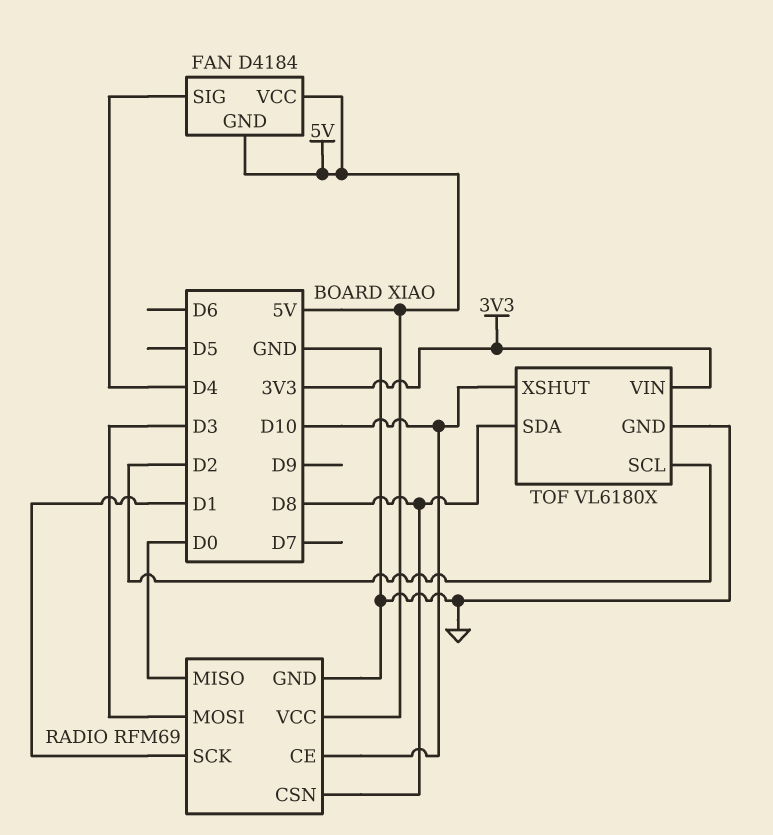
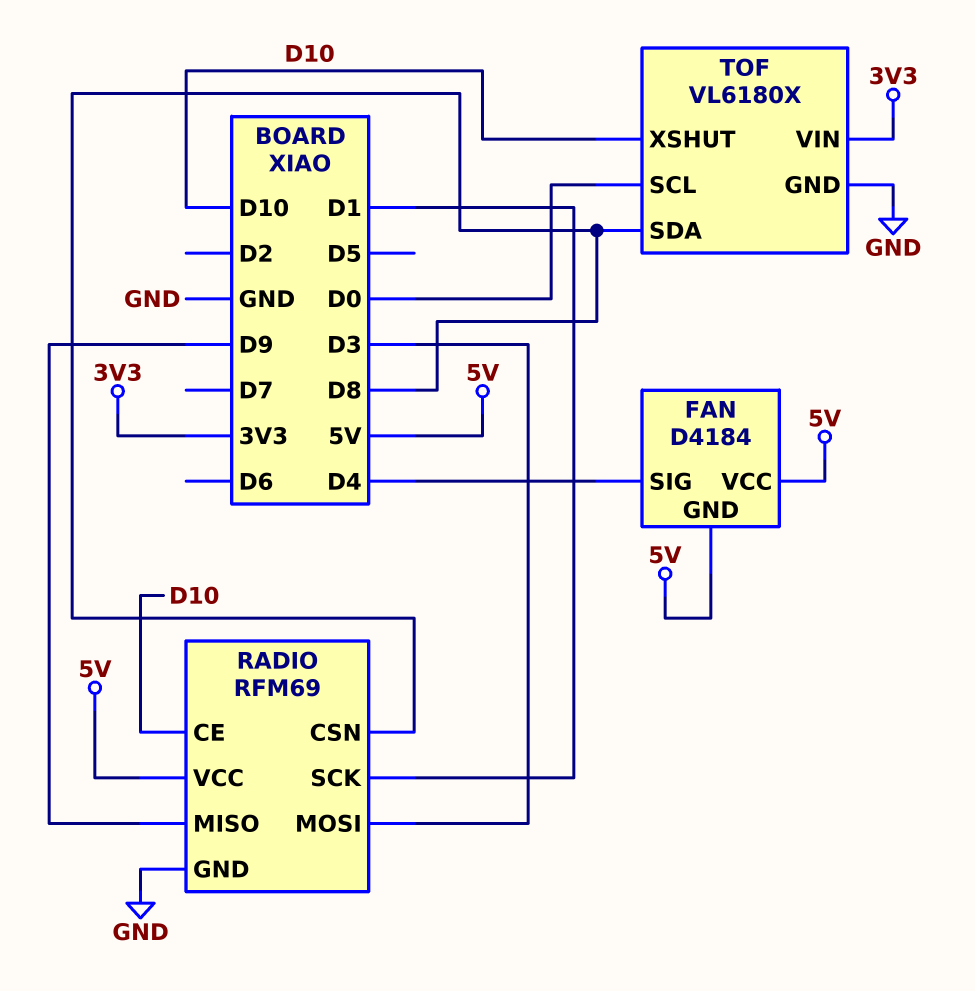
RADIO pin MISO: D0 -> D9
TOF pin SCL: D2 -> D0

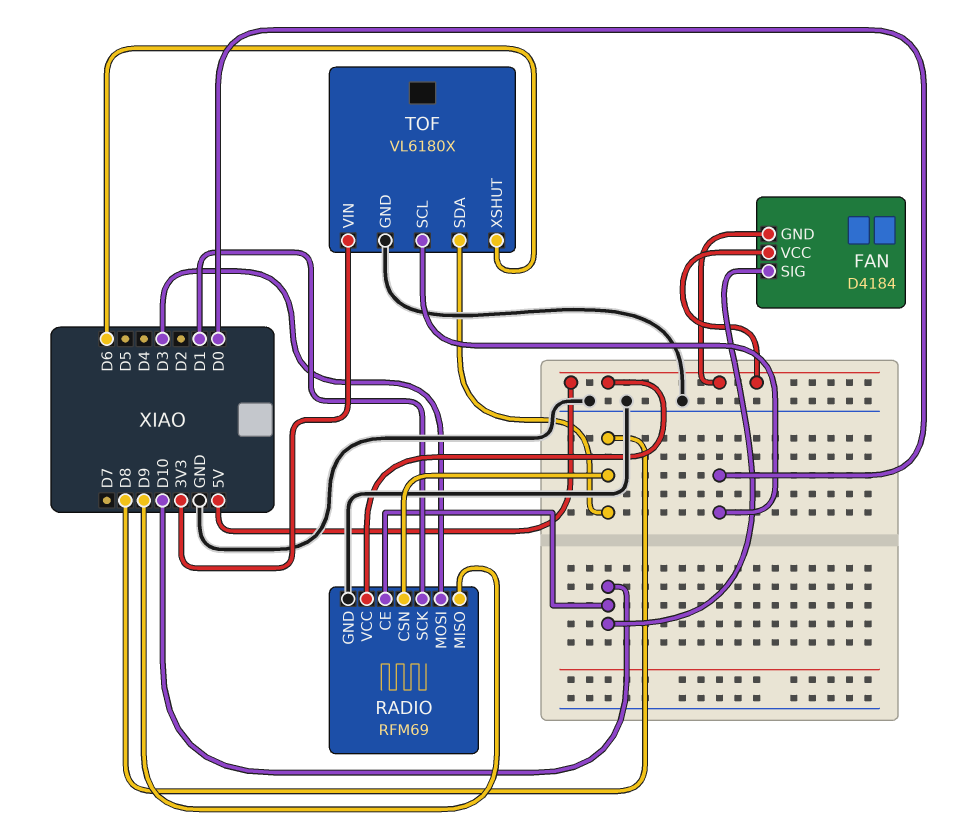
FAN pin SIG: D4 -> D10
TOF pin XSHUT: D10 -> D6

